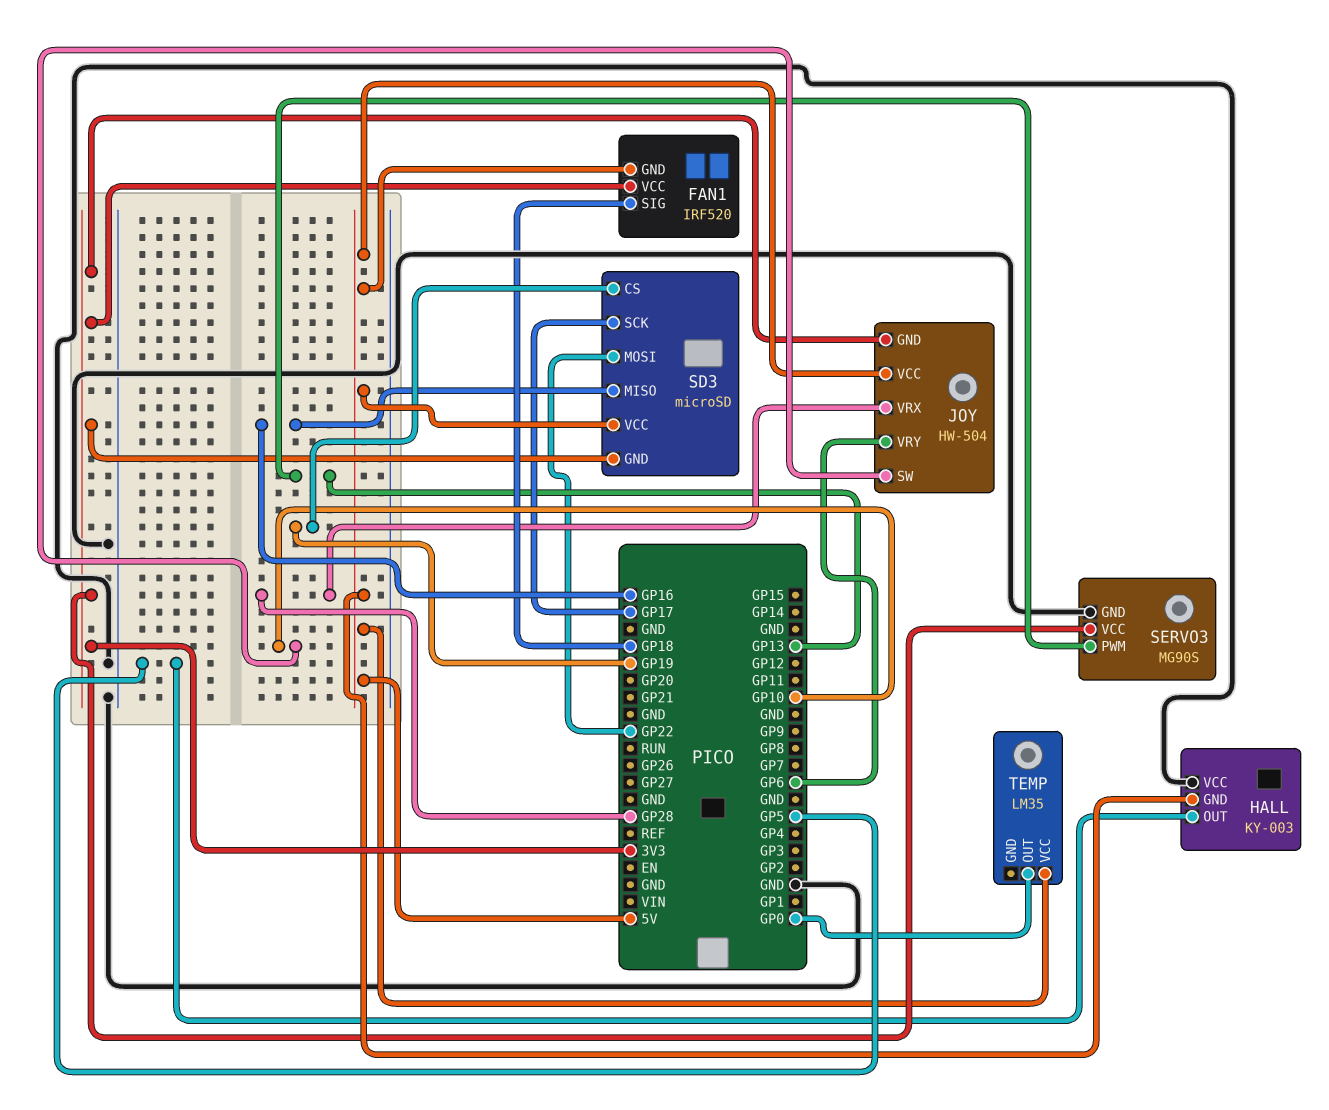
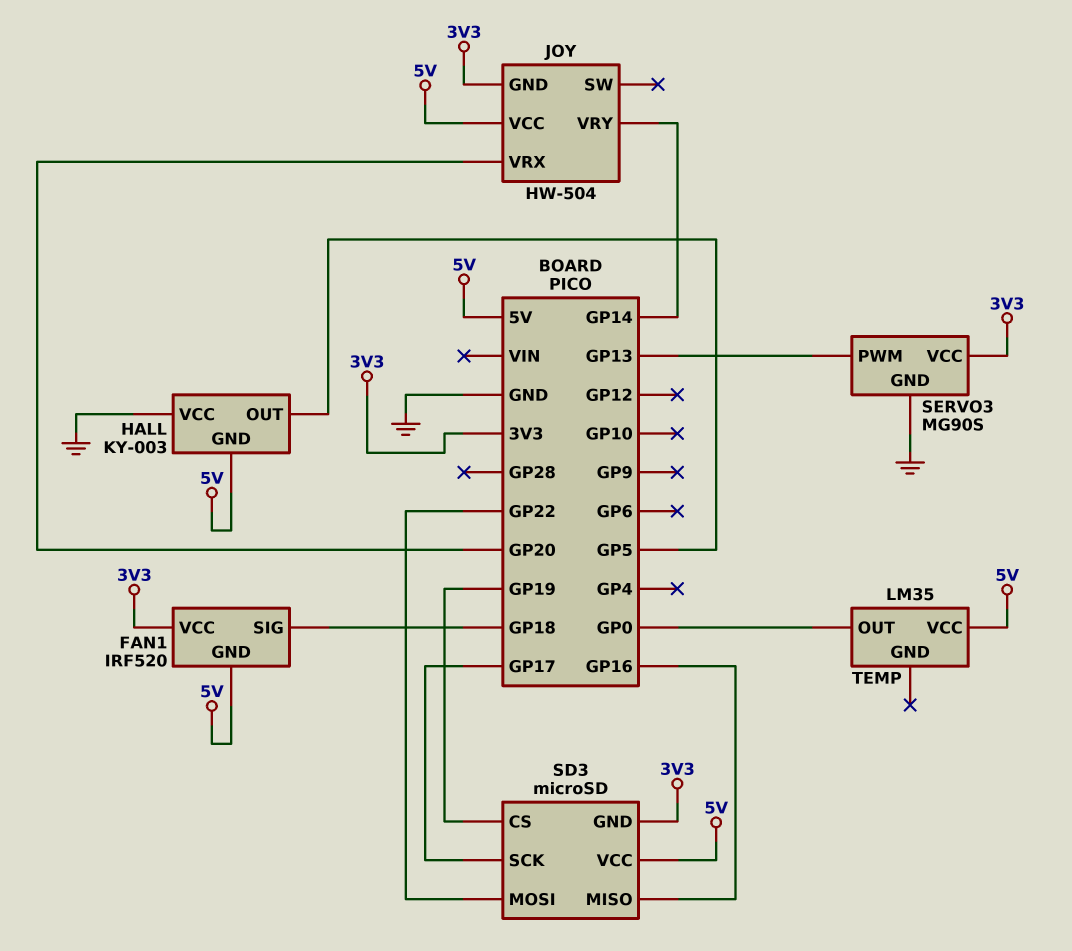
JOY pin SW: GP10 -> none
JOY pin VRX: GP28 -> GP20
JOY pin VRY: GP6 -> GP14

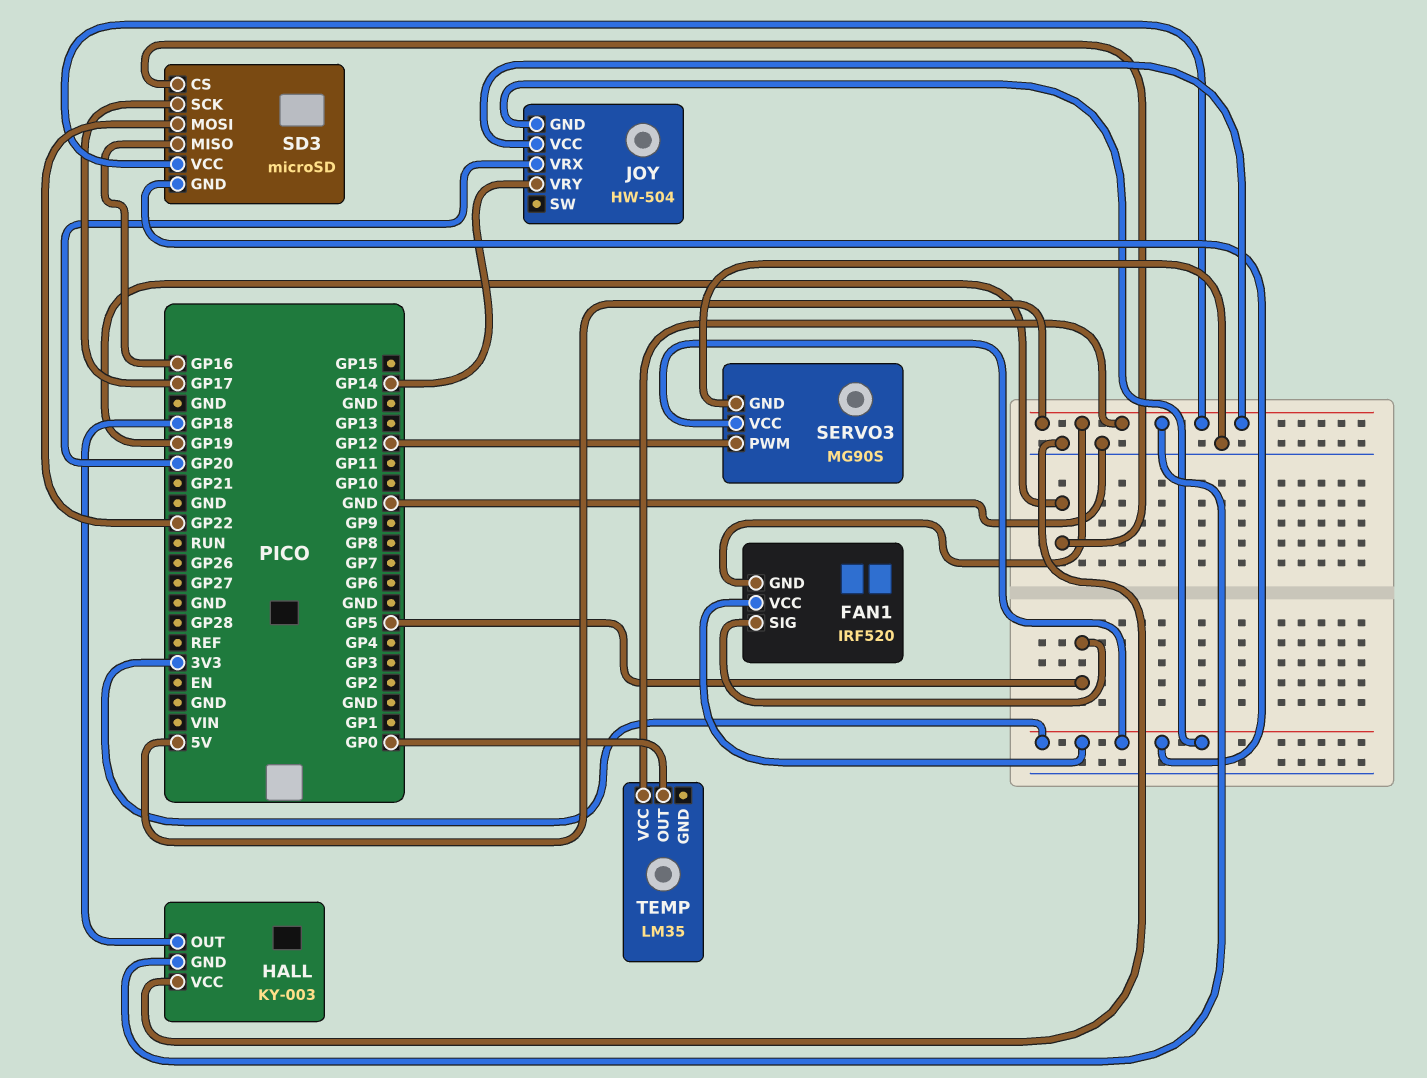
FAN1 pin SIG: GP18 -> GP5
HALL pin OUT: GP5 -> GP18
SERVO3 pin PWM: GP13 -> GP12

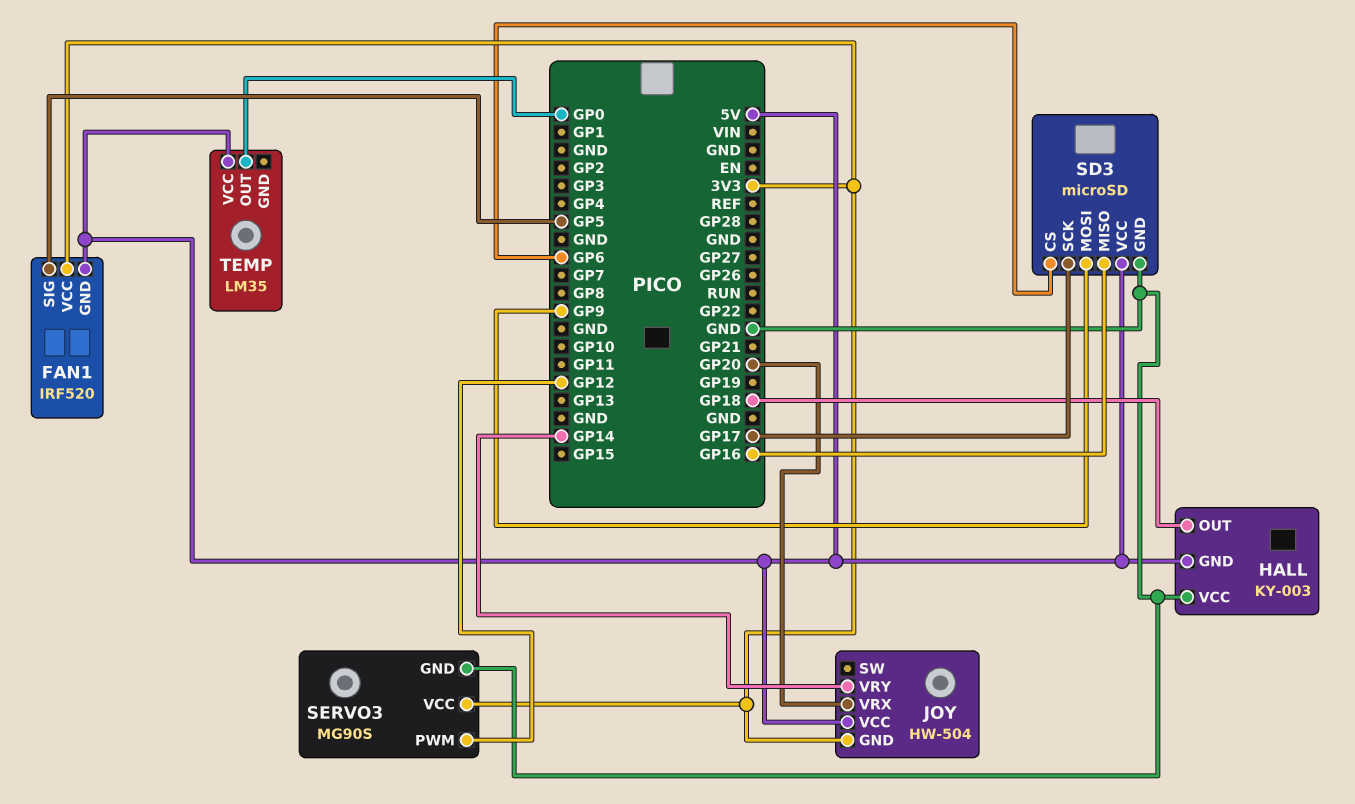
SD3 pin CS: GP19 -> GP6
SD3 pin GND: 3V3 -> GND
SD3 pin MOSI: GP22 -> GP9

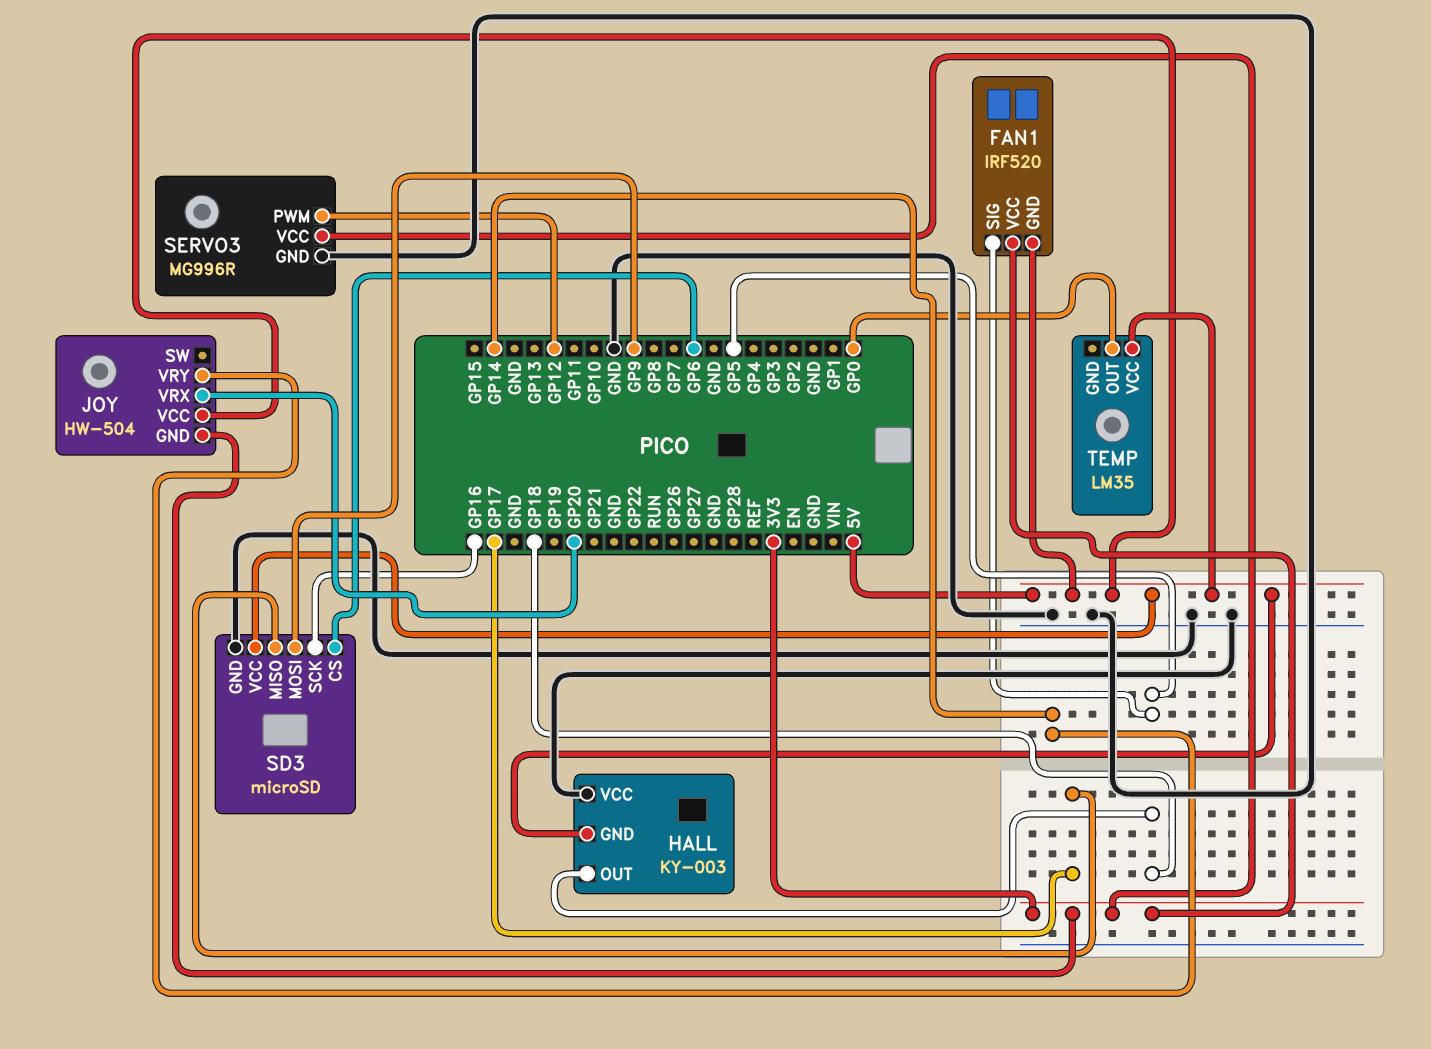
SD3 pin MISO: GP16 -> GP17
SD3 pin SCK: GP17 -> GP16
SERVO3: MG90S -> MG996R

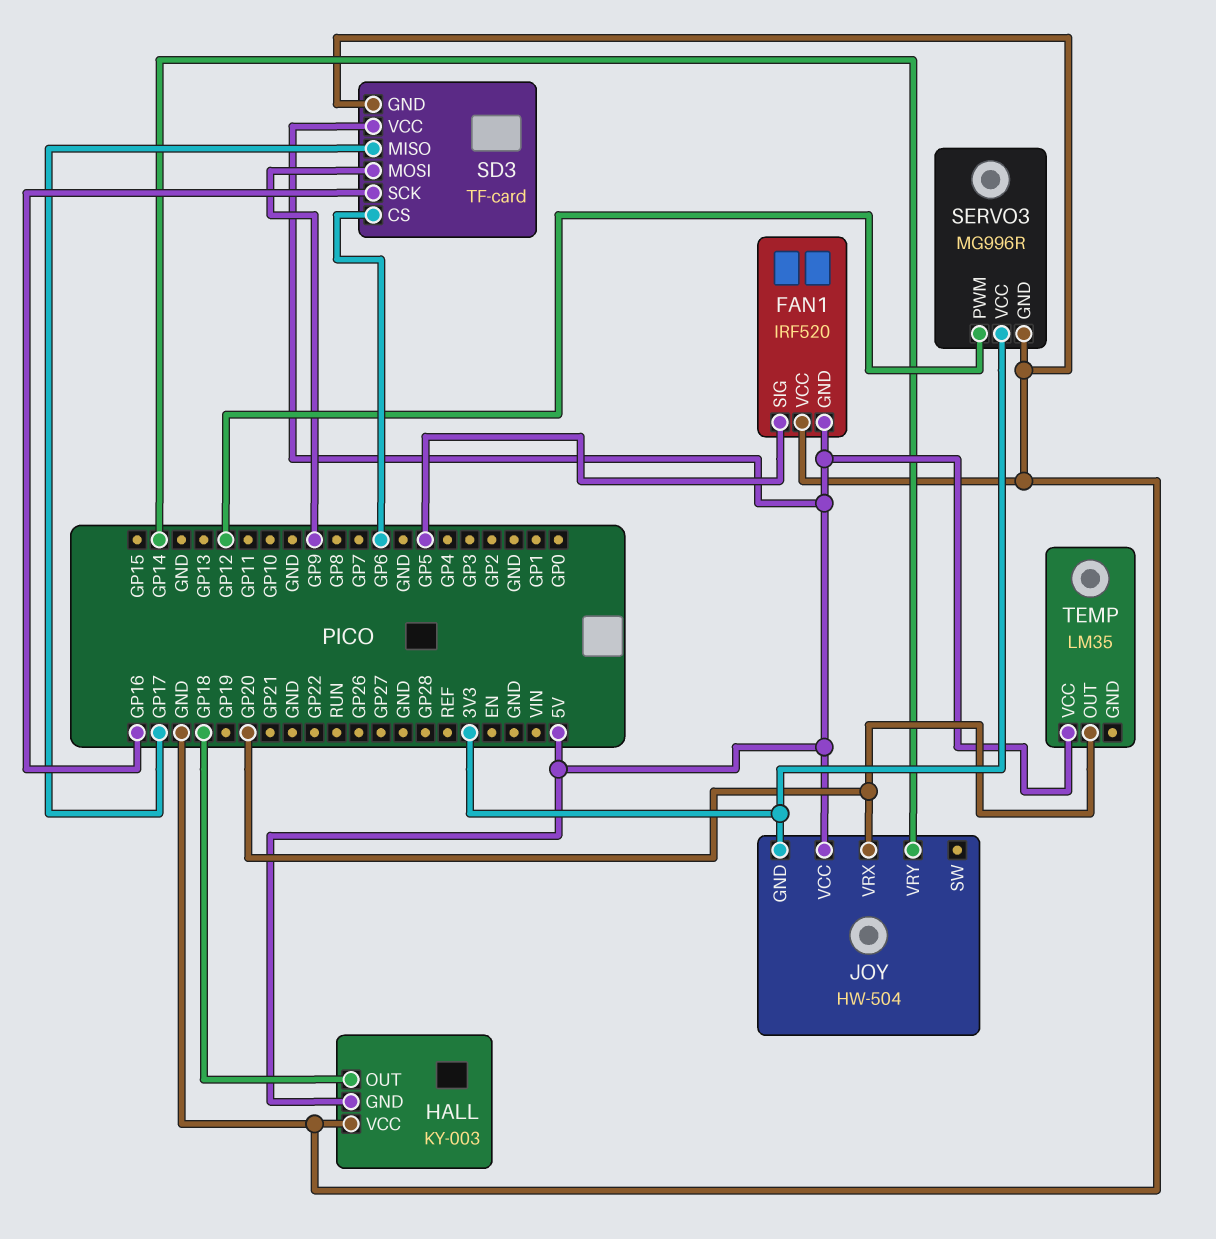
FAN1 pin VCC: 3V3 -> GND
SD3: microSD -> TF-card
TEMP pin OUT: GP0 -> GP20

